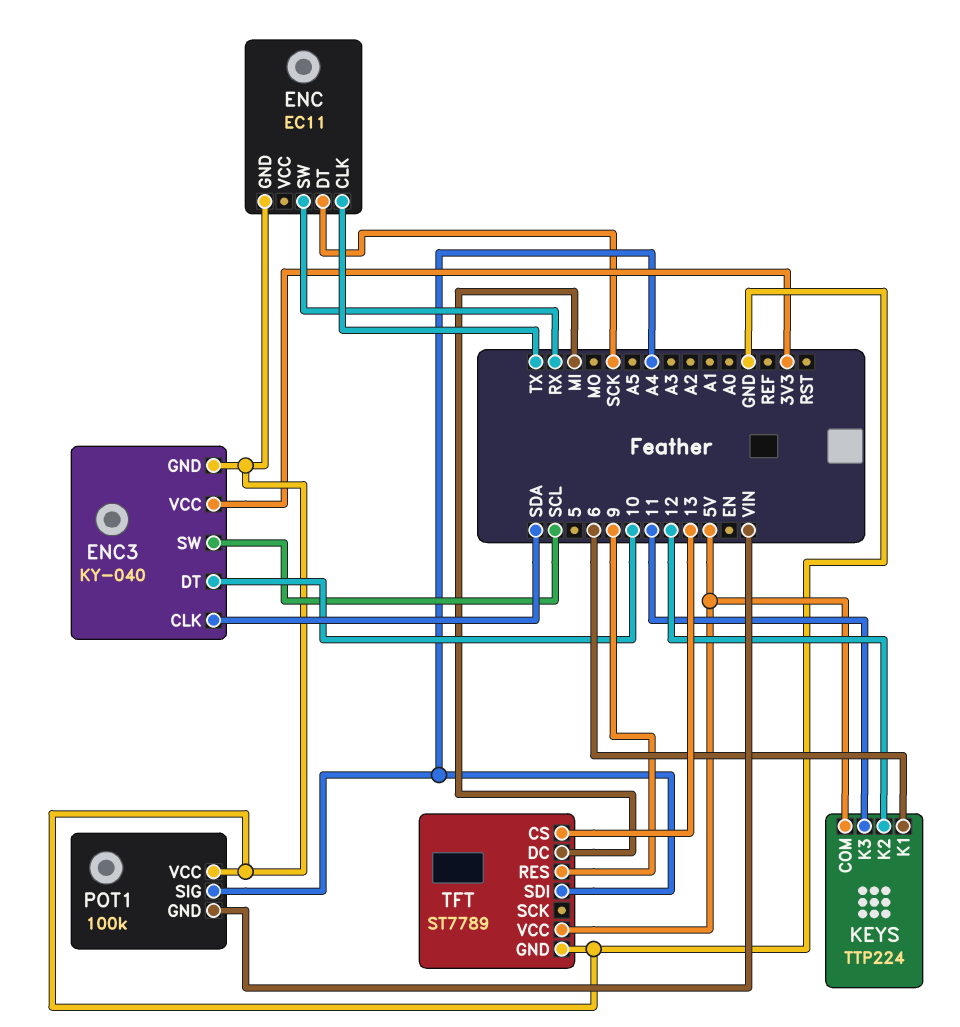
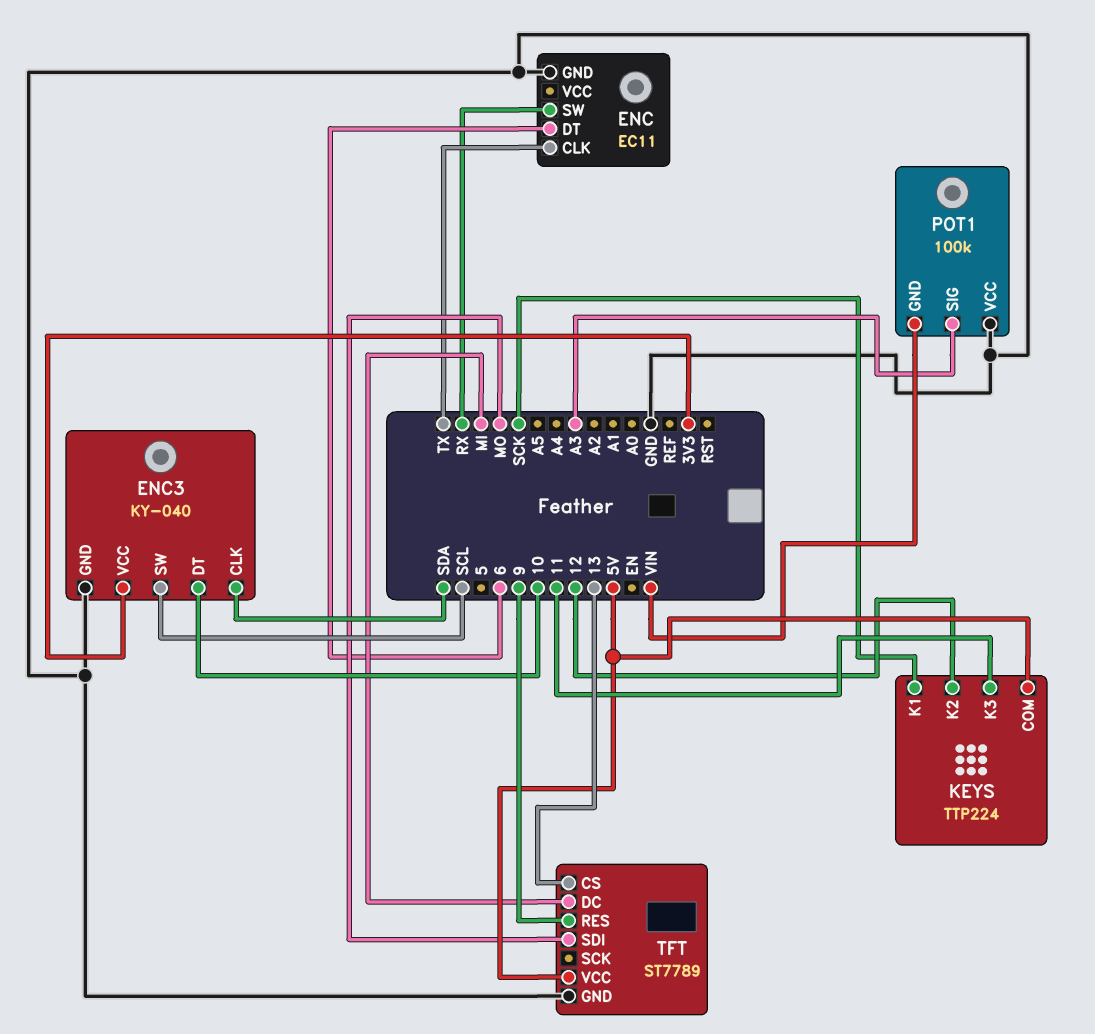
ENC pin DT: SCK -> 6
KEYS pin K1: 6 -> SCK
POT1 pin SIG: A4 -> A3
TFT pin SDI: A4 -> MO

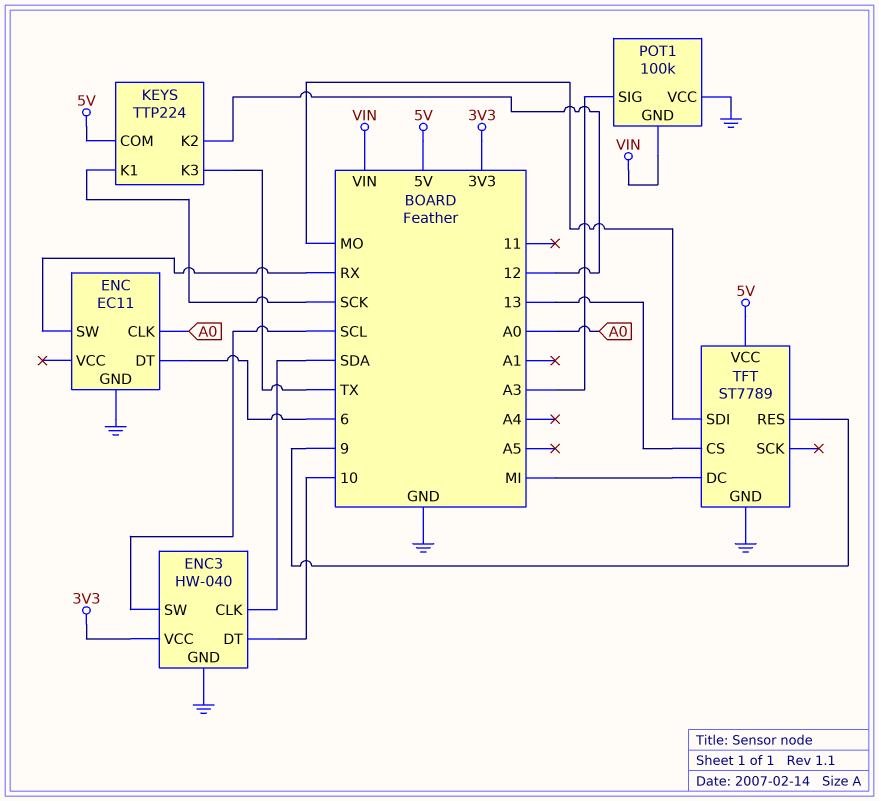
ENC pin CLK: TX -> A0
ENC3: KY-040 -> HW-040
KEYS pin K3: 11 -> TX

